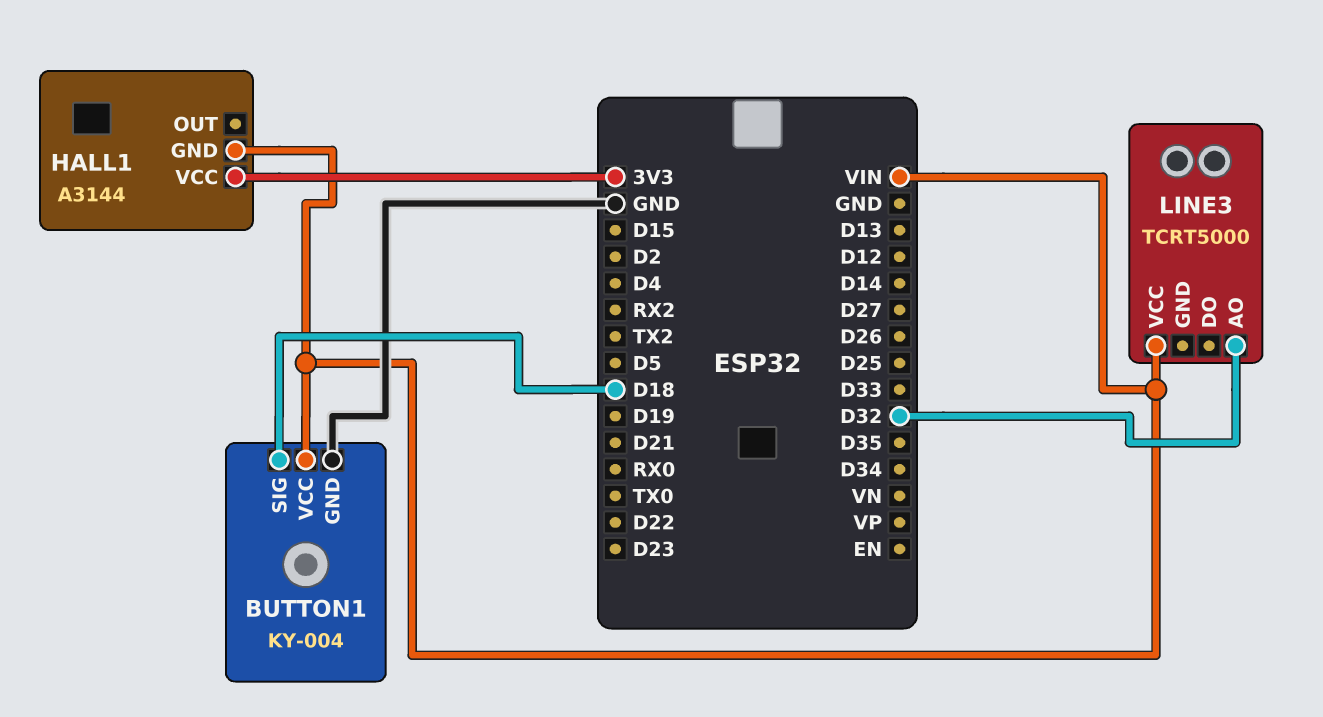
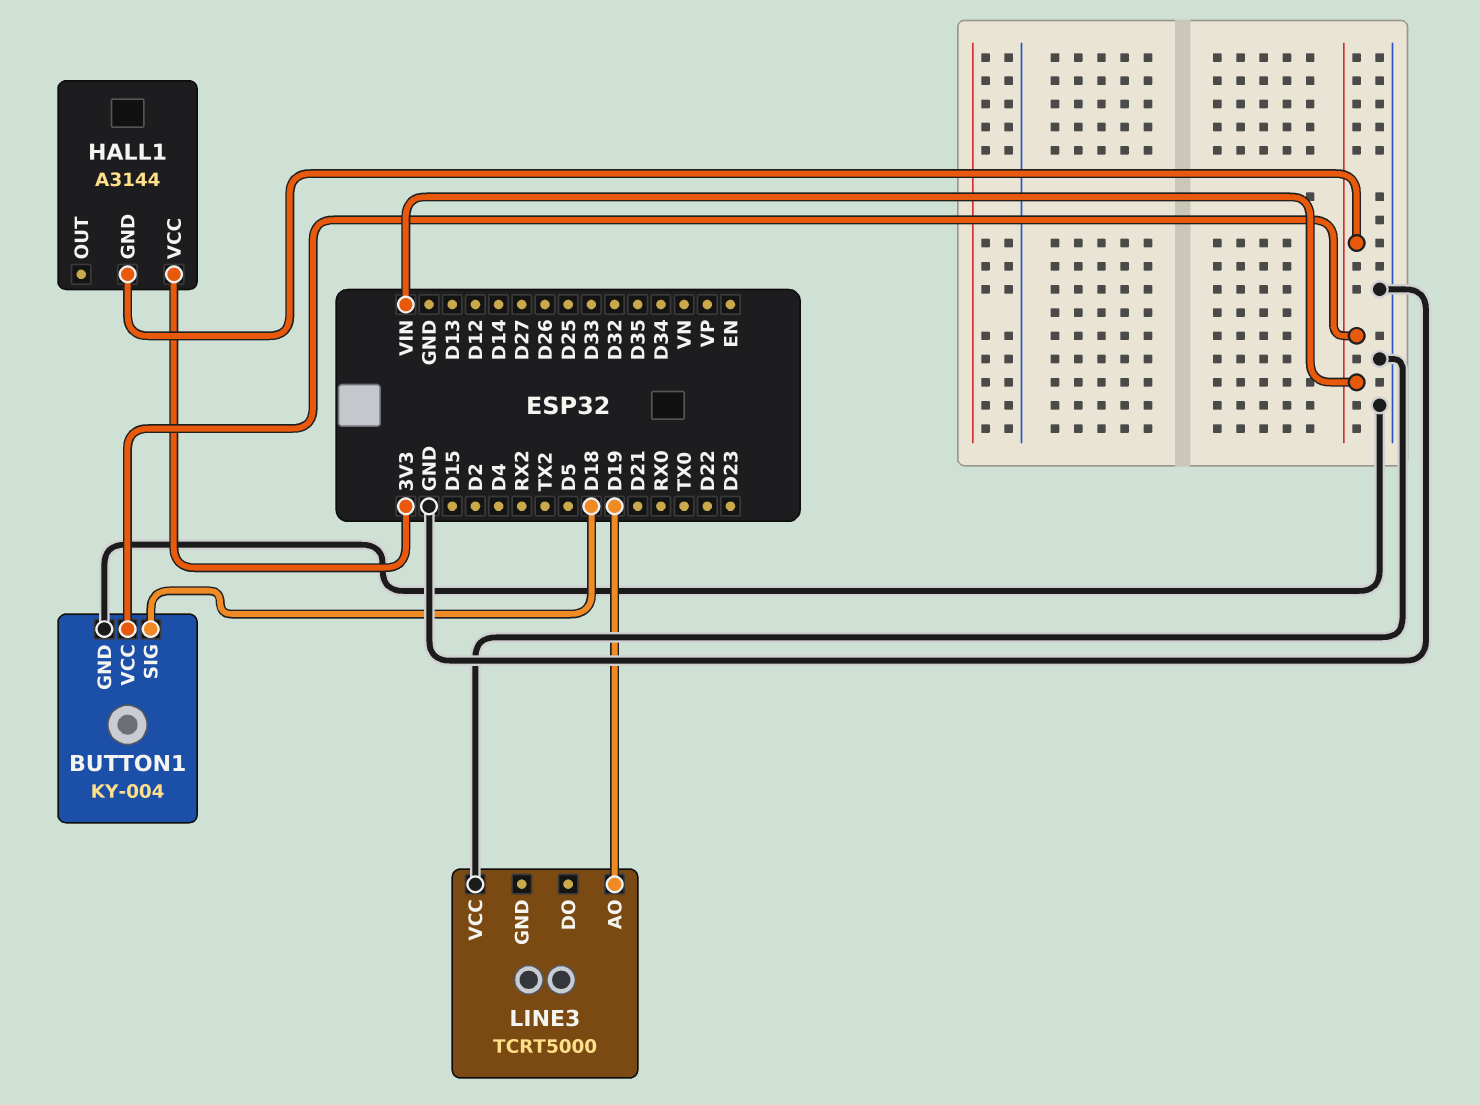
LINE3 pin AO: D32 -> D19
LINE3 pin VCC: VIN -> GND

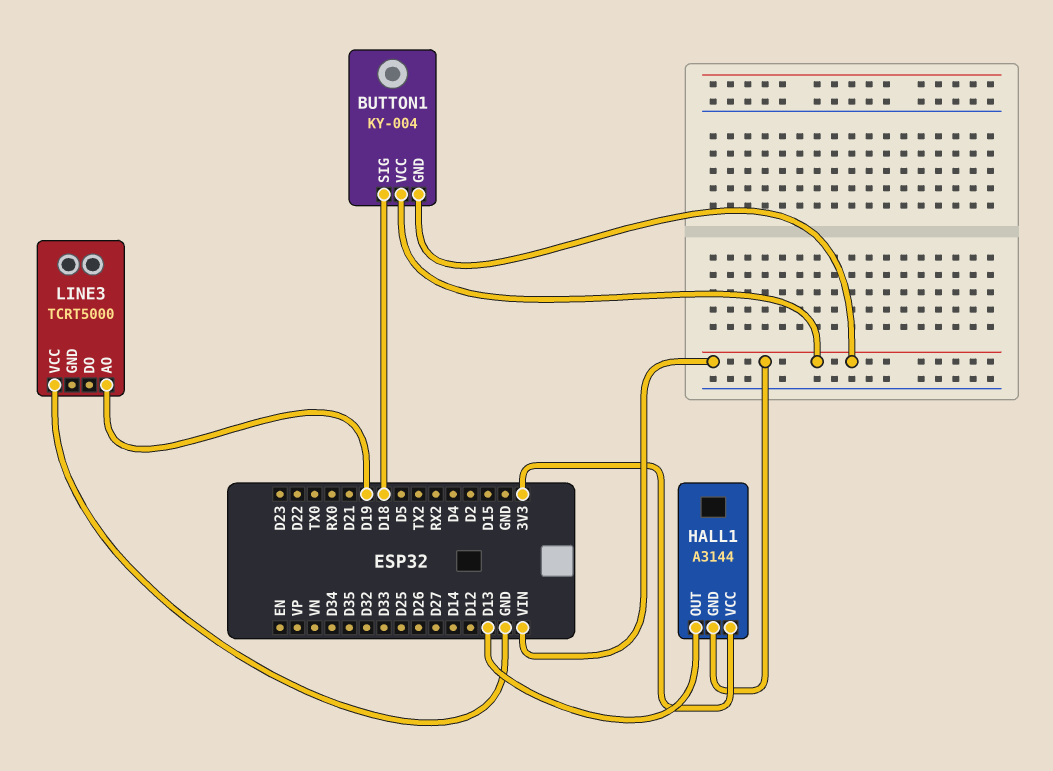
BUTTON1 pin GND: GND -> VIN
HALL1 pin OUT: none -> D13

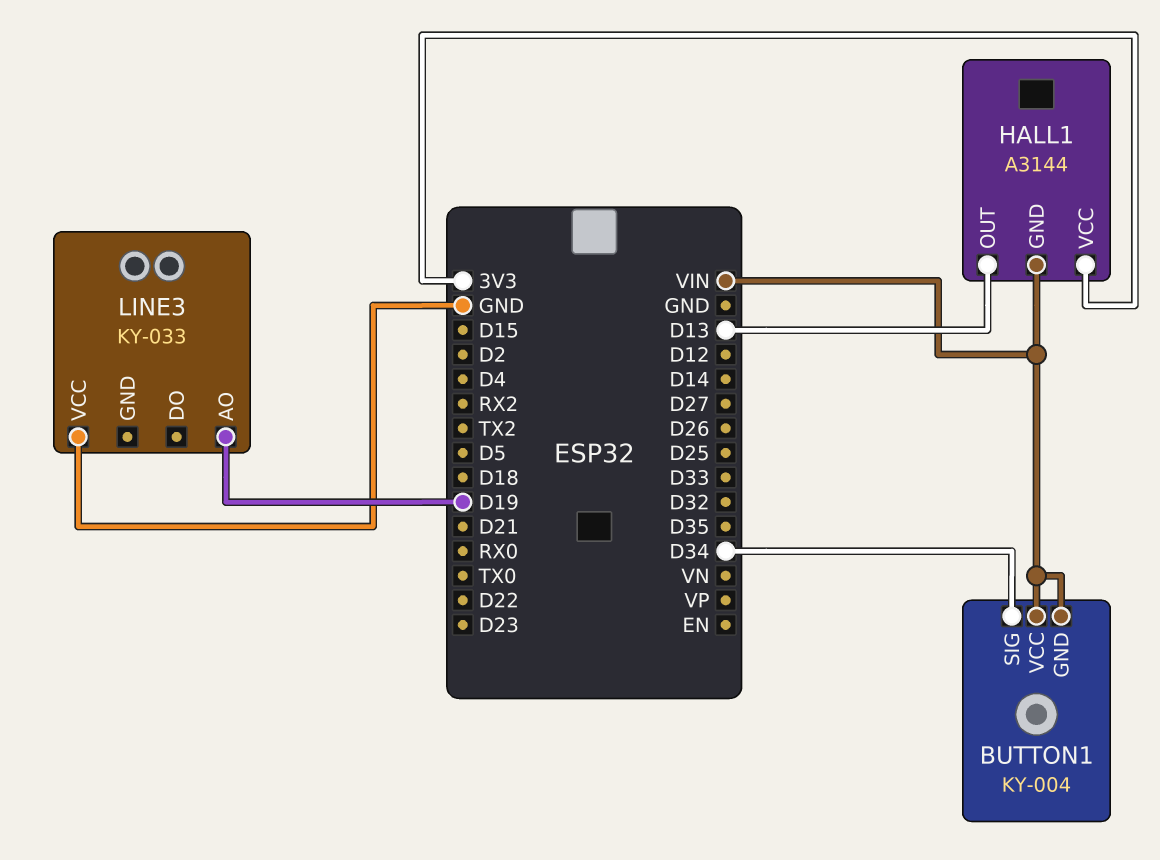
BUTTON1 pin SIG: D18 -> D34
LINE3: TCRT5000 -> KY-033

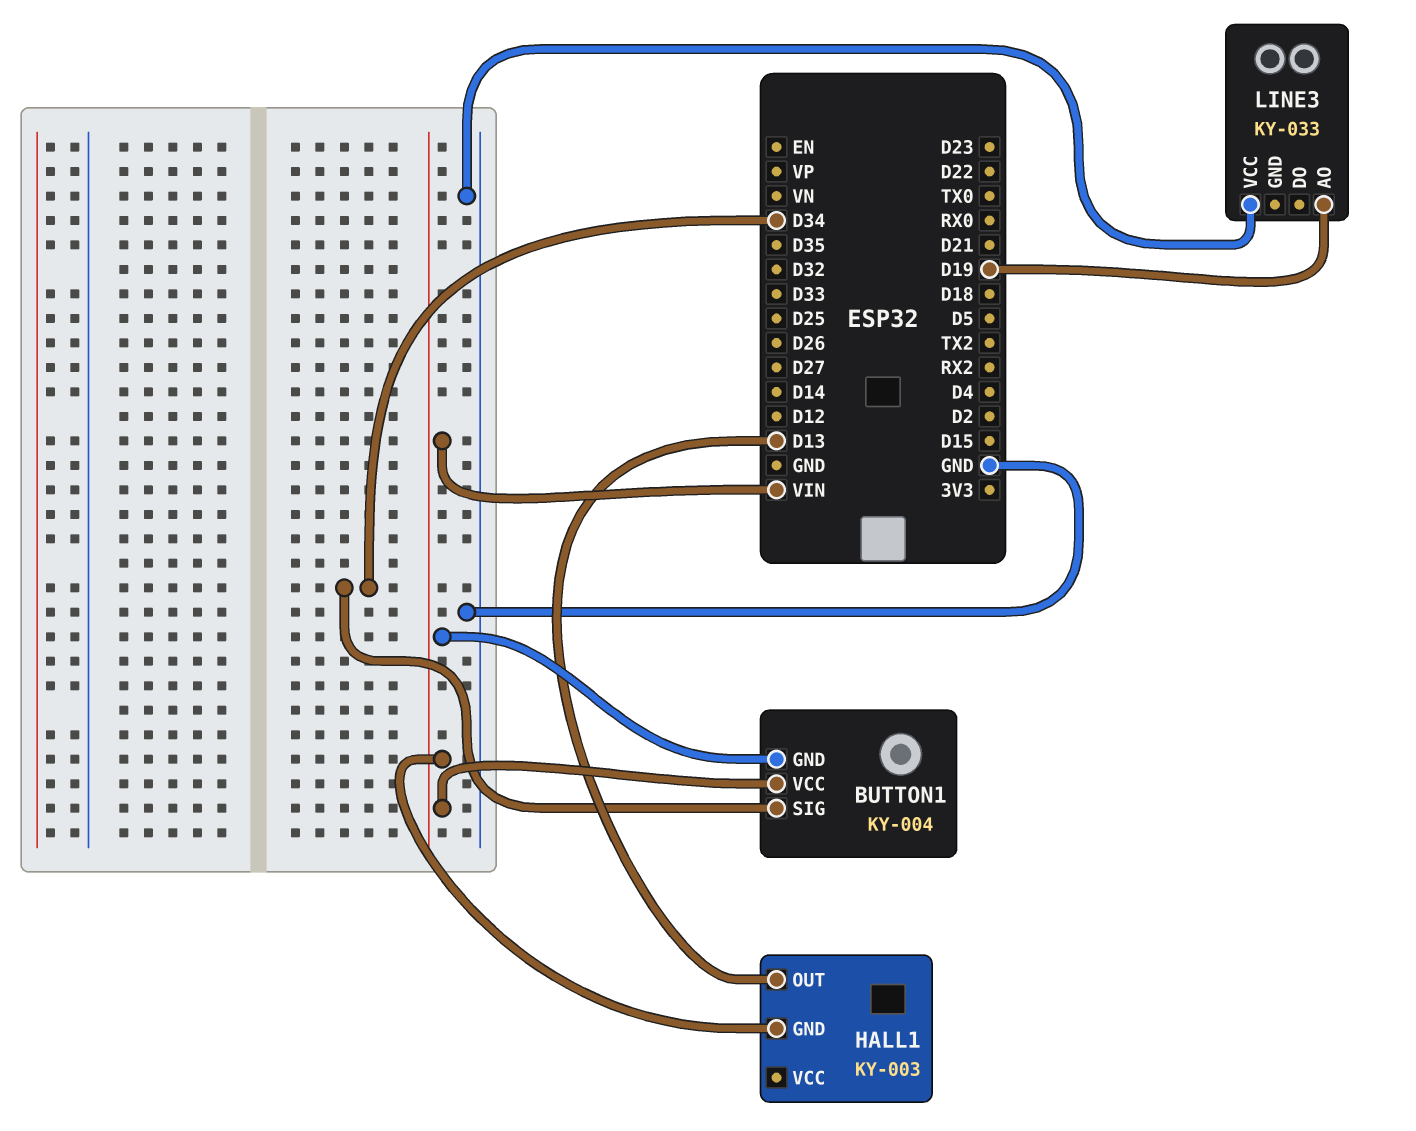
HALL1: A3144 -> KY-003
HALL1 pin VCC: 3V3 -> none

